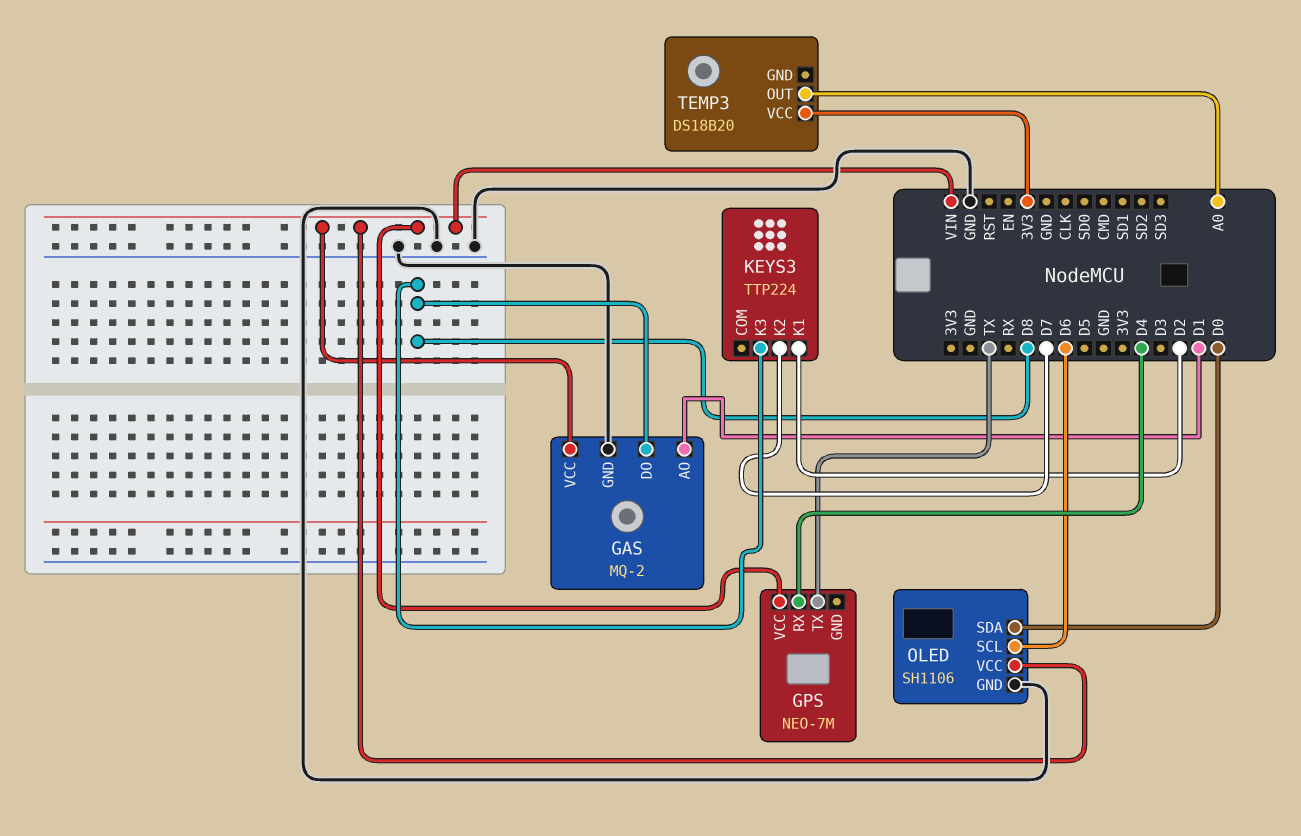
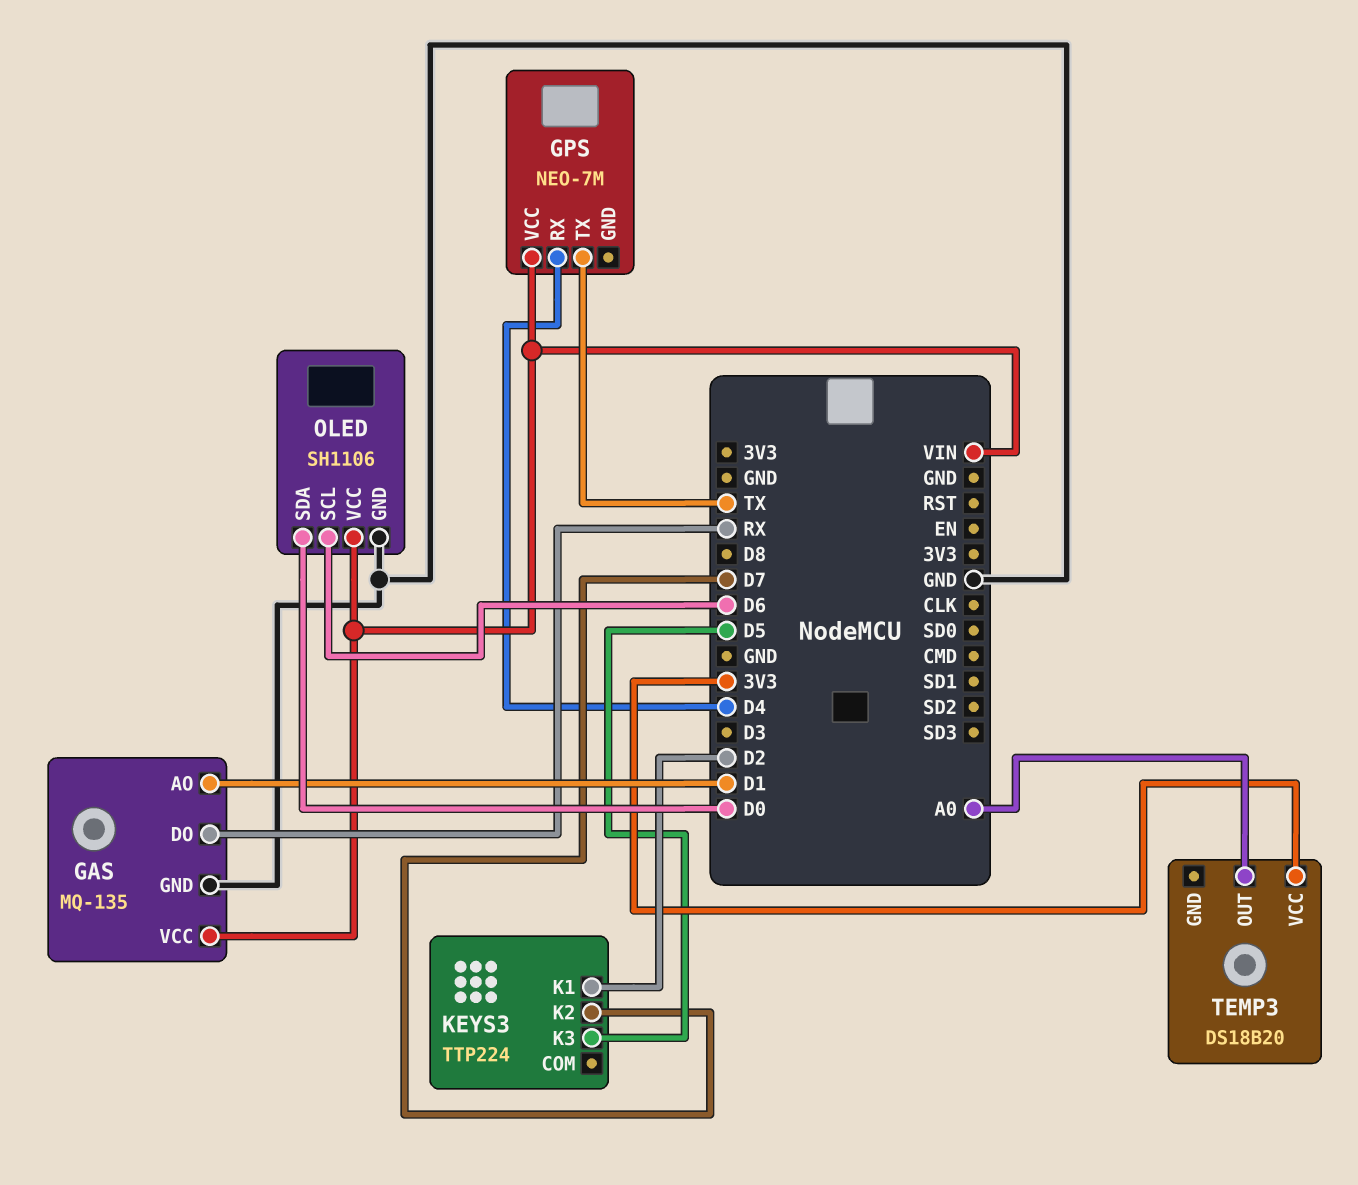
GAS: MQ-2 -> MQ-135
GAS pin DO: D8 -> RX
KEYS3 pin K3: D8 -> D5

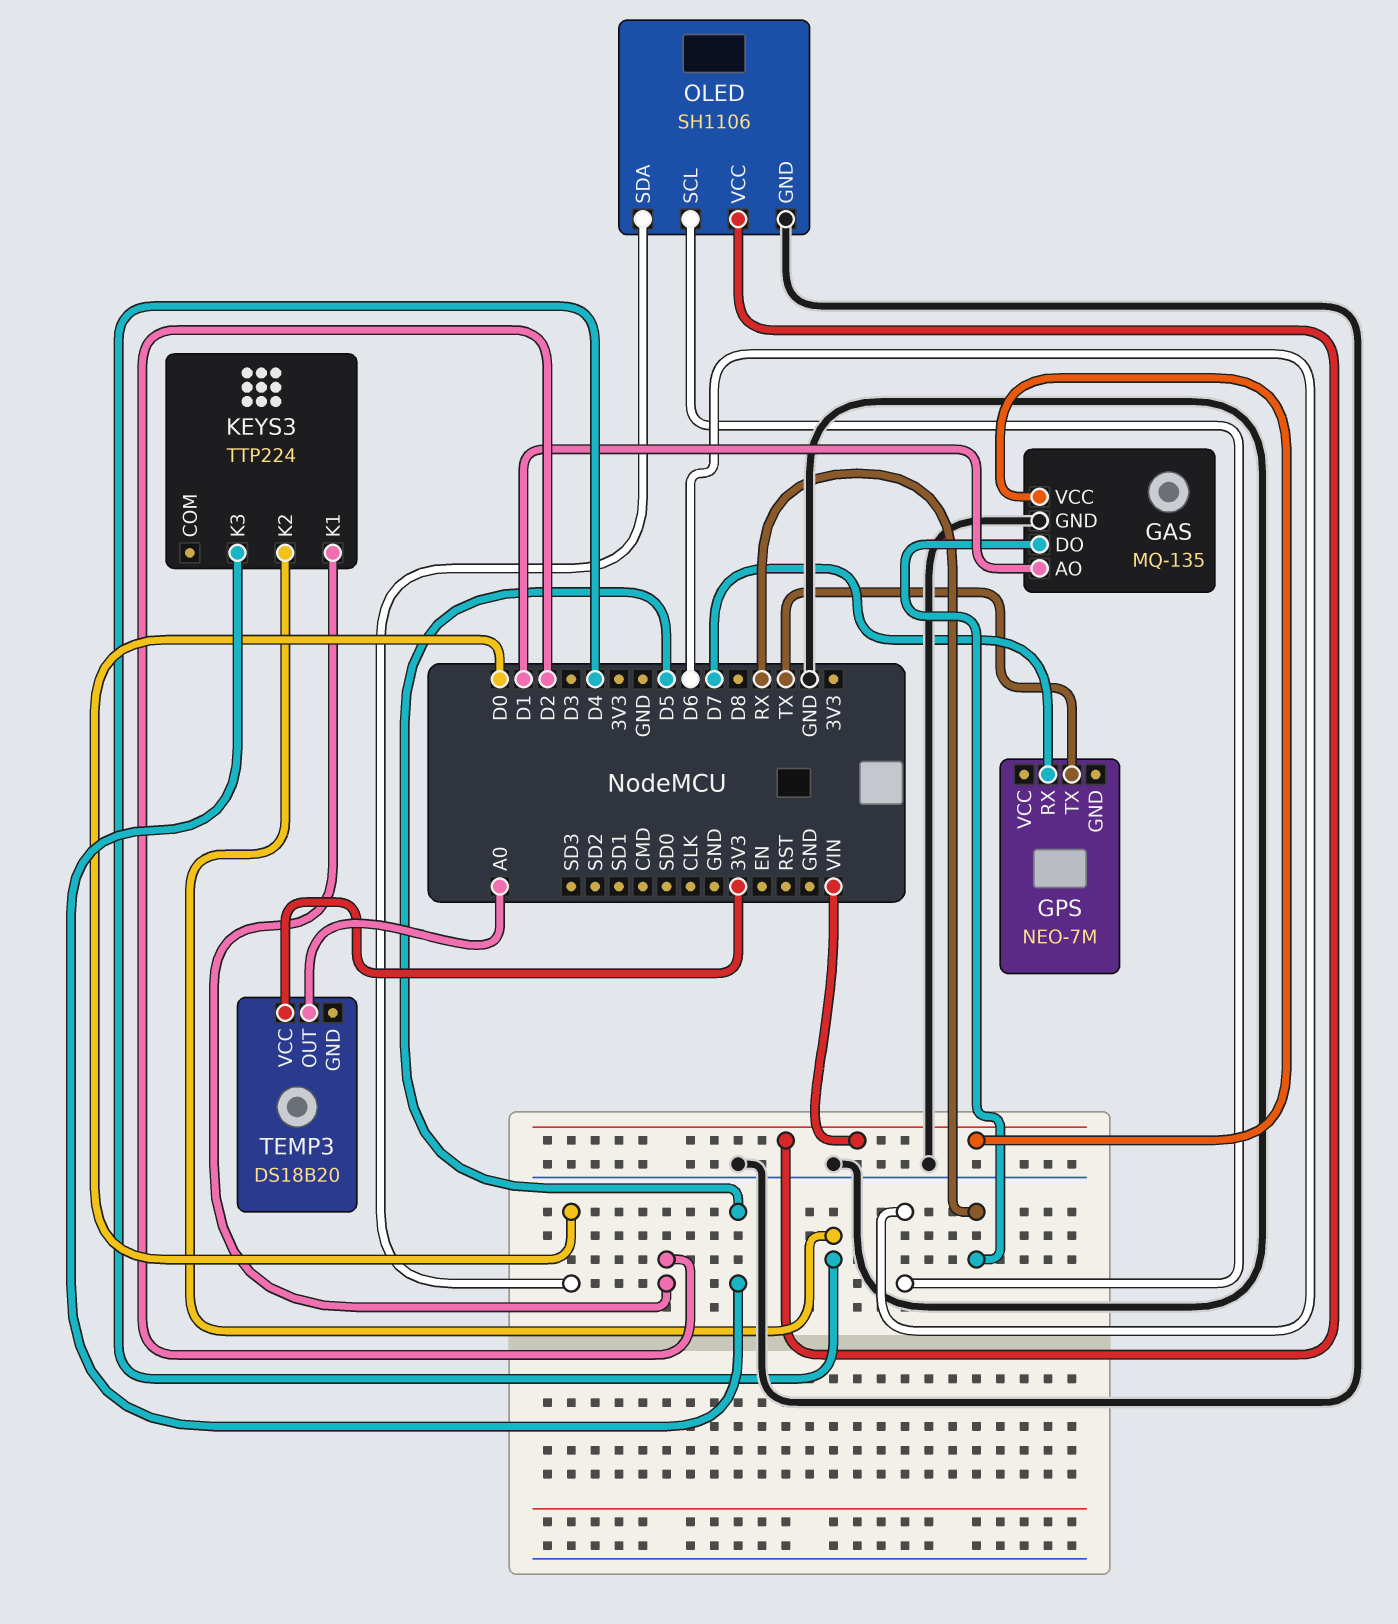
GPS pin RX: D4 -> D7
GPS pin VCC: VIN -> none
KEYS3 pin K2: D7 -> D4

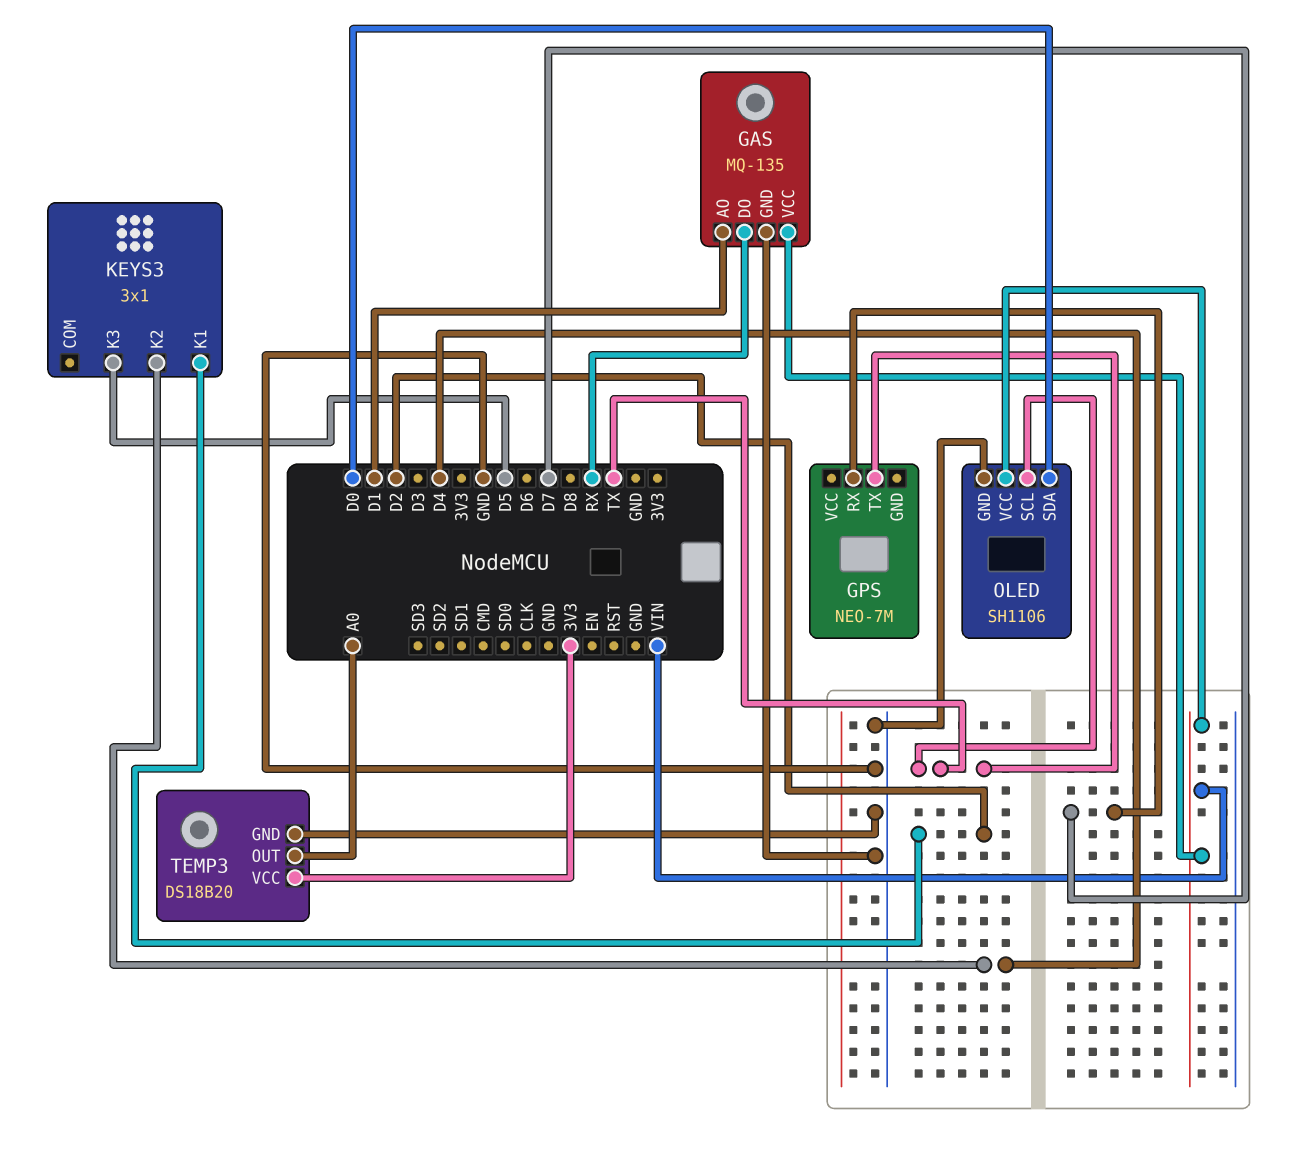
KEYS3: TTP224 -> 3x1
OLED pin SCL: D6 -> TX
TEMP3 pin GND: none -> GND

